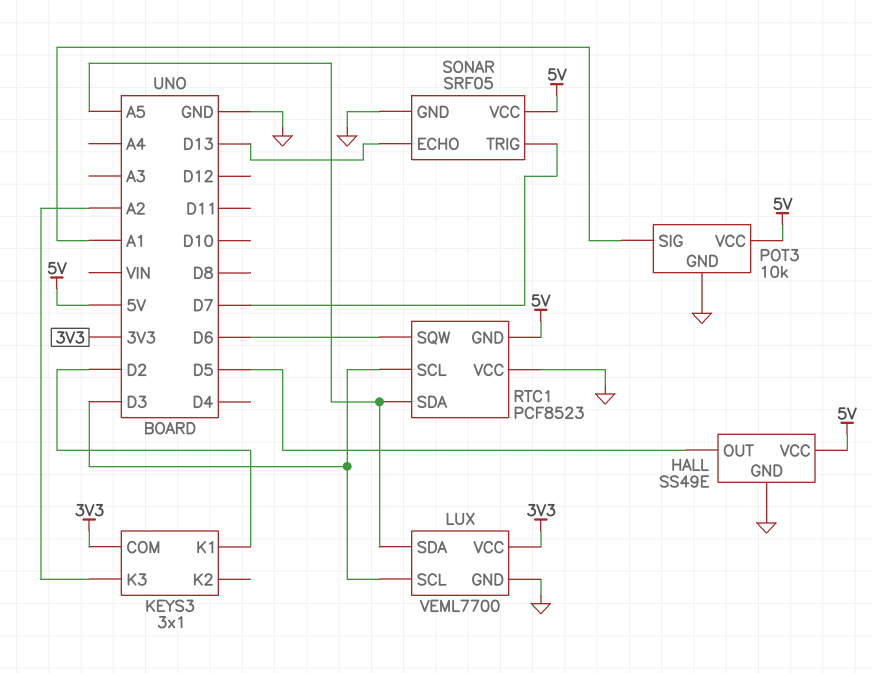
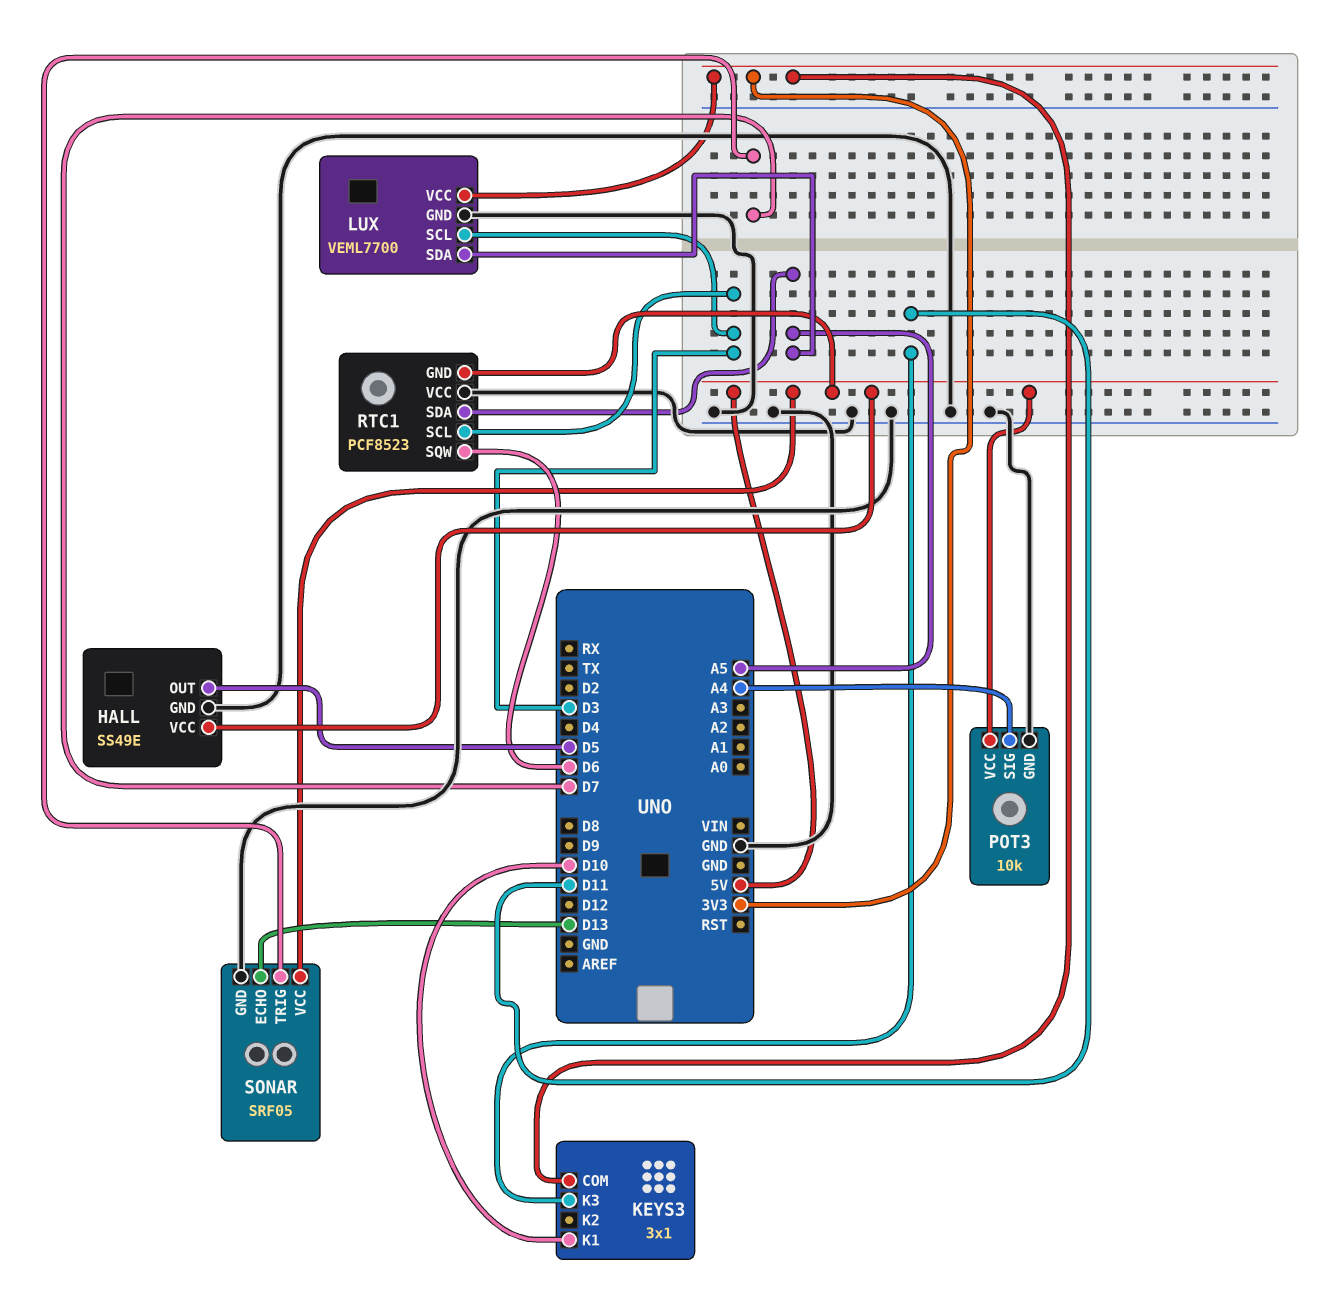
KEYS3 pin K1: D2 -> D10
KEYS3 pin K3: A2 -> D11
POT3 pin SIG: A1 -> A4

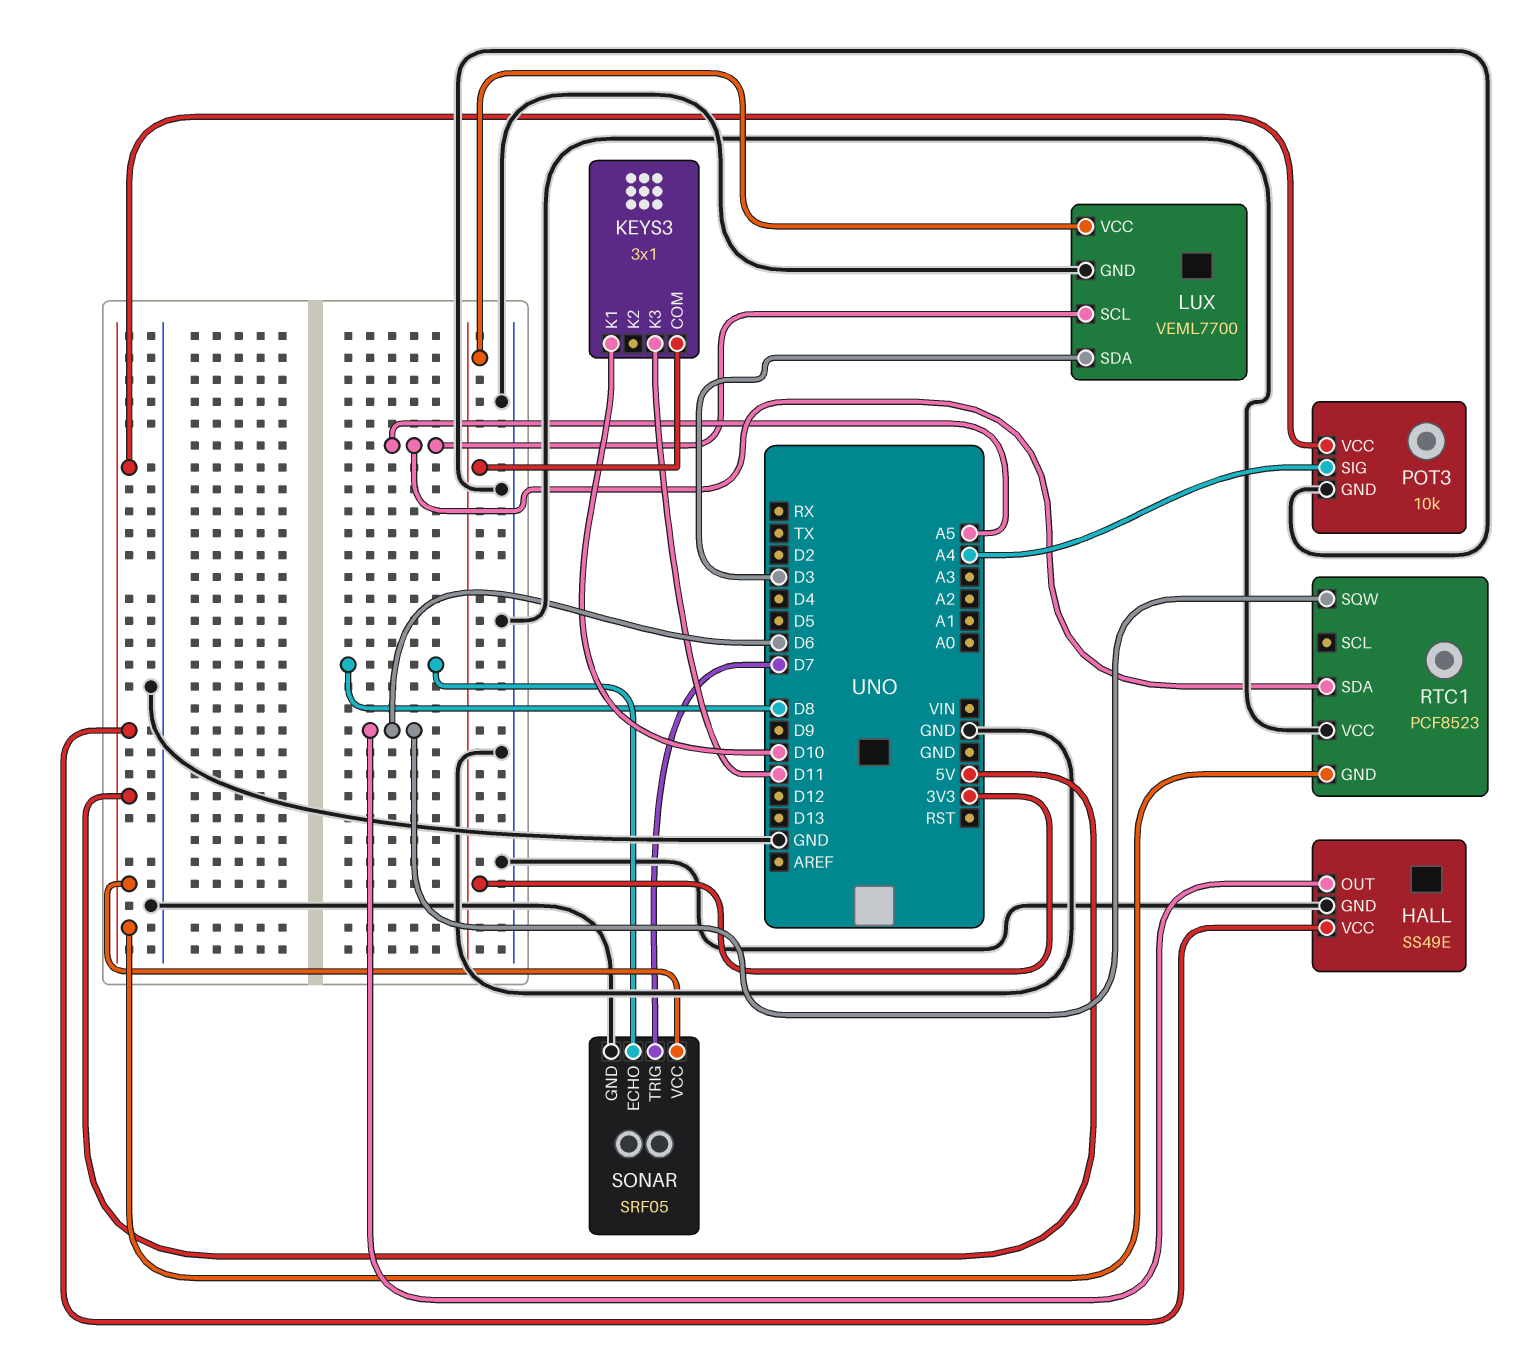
HALL pin OUT: D5 -> D6
LUX pin SCL: D3 -> A5
LUX pin SDA: A5 -> D3
RTC1 pin SCL: D3 -> none
SONAR pin ECHO: D13 -> D8

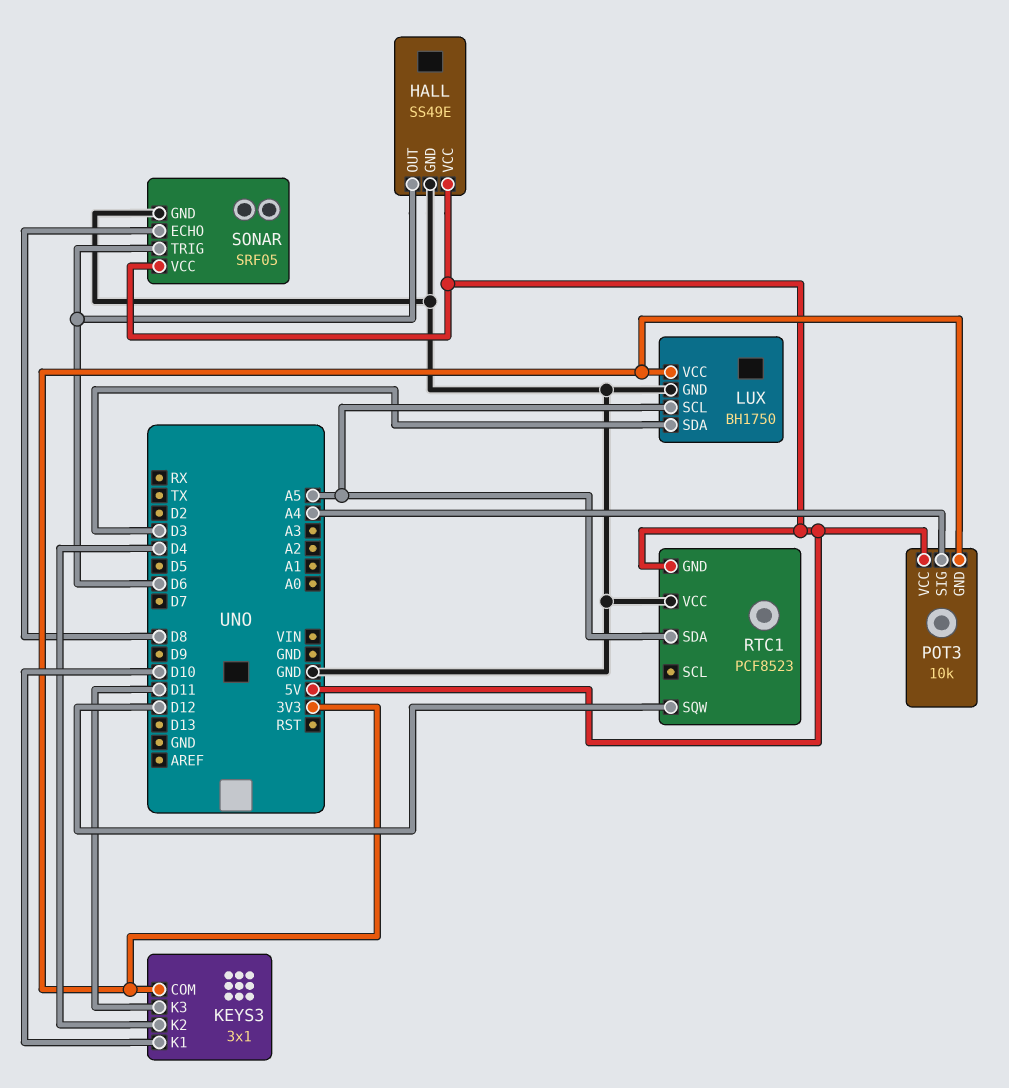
KEYS3 pin K2: none -> D4
LUX: VEML7700 -> BH1750
POT3 pin GND: GND -> 3V3
RTC1 pin SQW: D6 -> D12
SONAR pin TRIG: D7 -> D6

